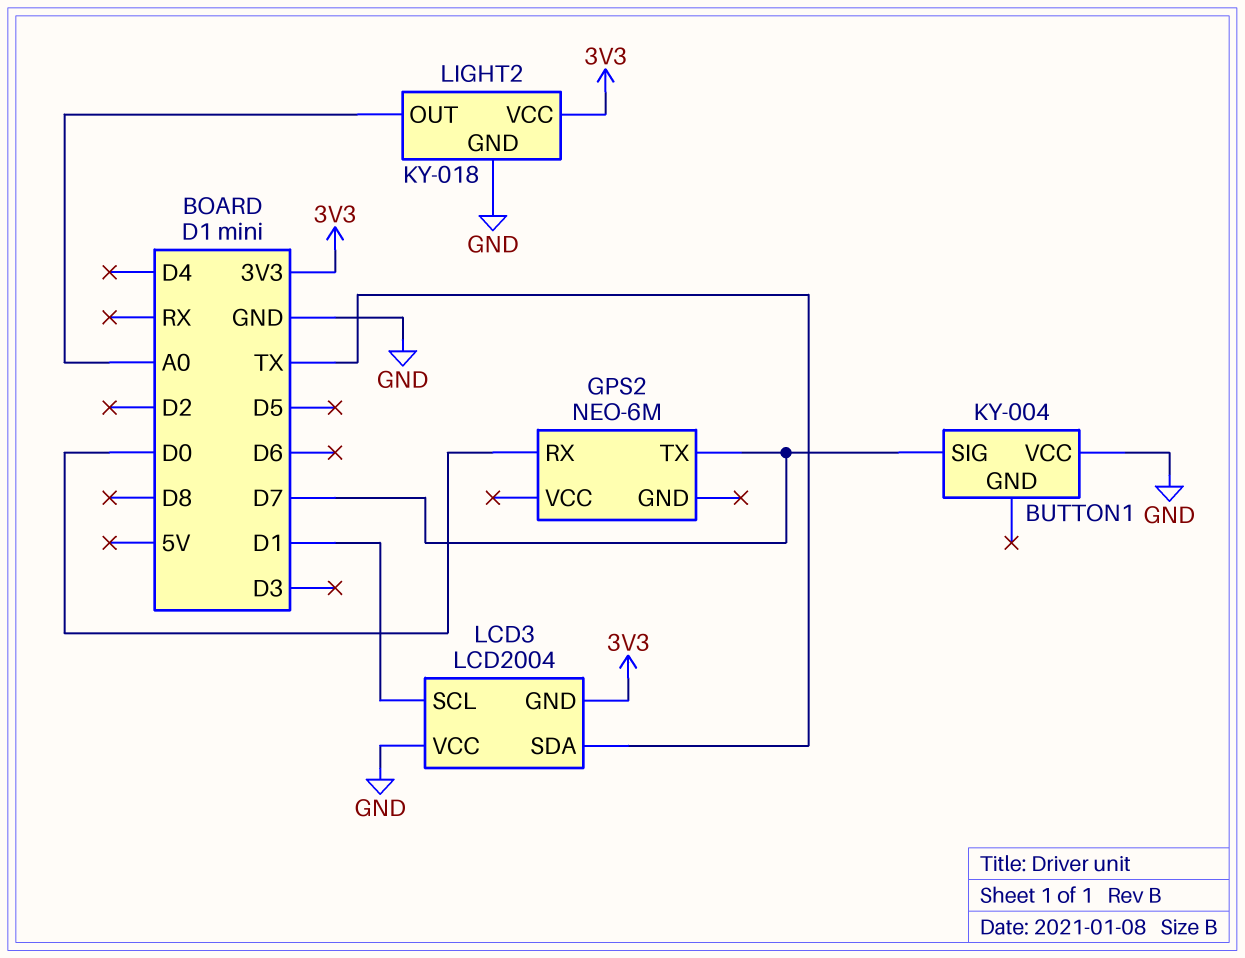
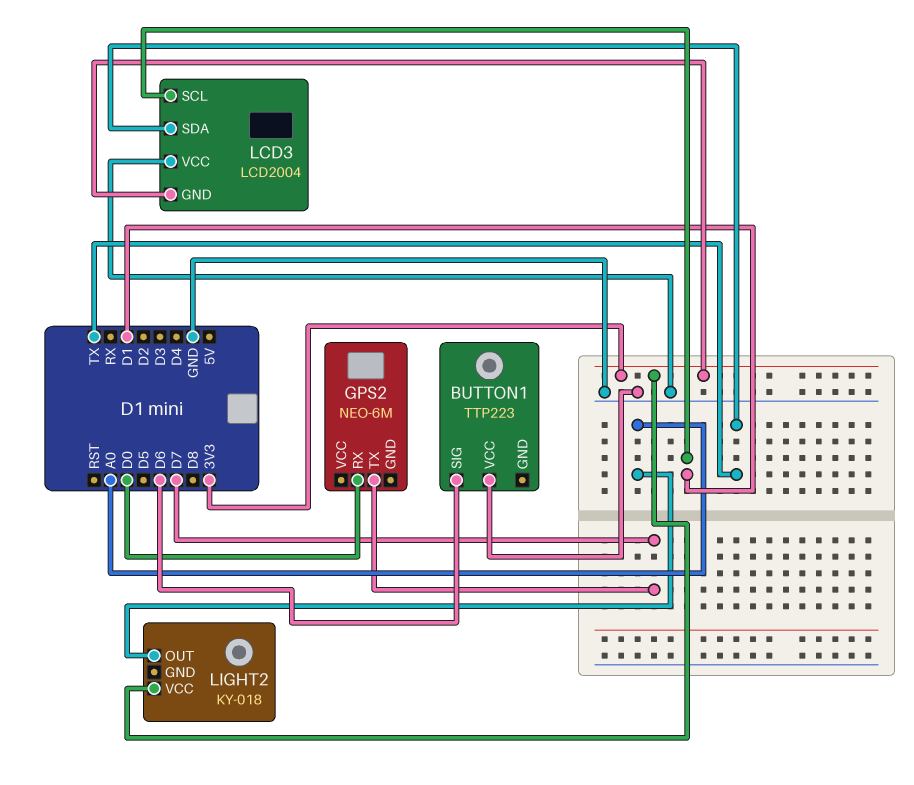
BUTTON1: KY-004 -> TTP223
BUTTON1 pin SIG: D7 -> D6
LIGHT2 pin GND: GND -> none

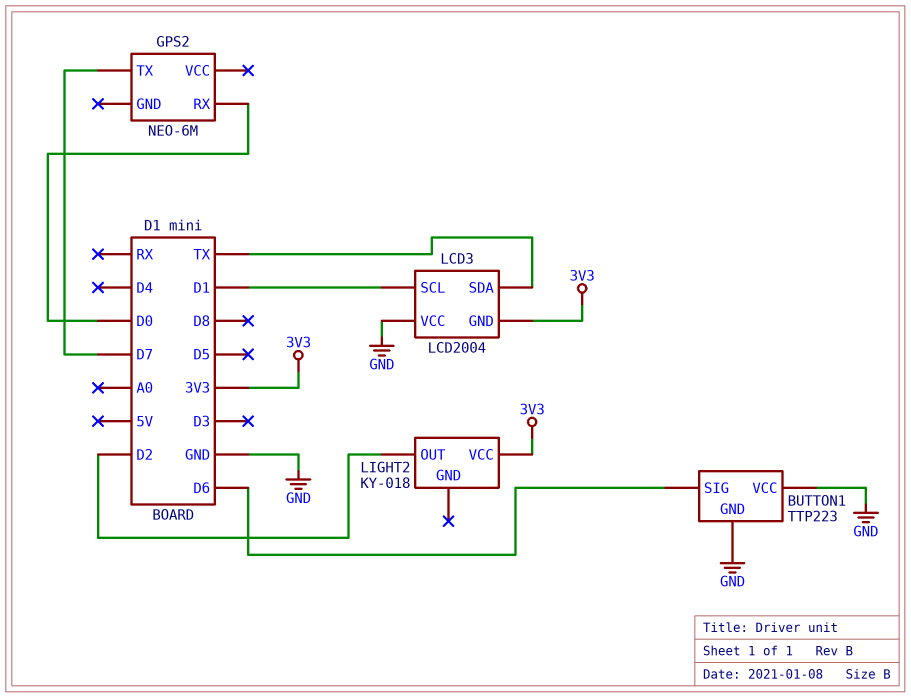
BUTTON1 pin GND: none -> GND
LIGHT2 pin OUT: A0 -> D2

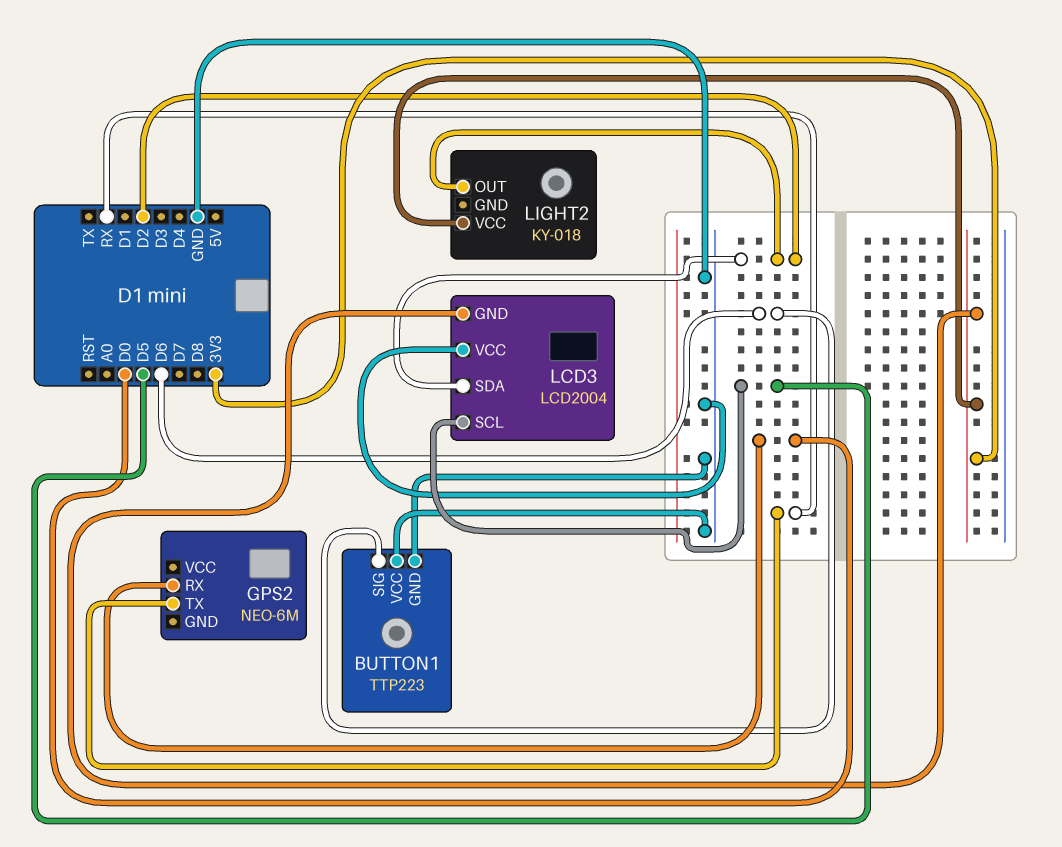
GPS2 pin TX: D7 -> RX
LCD3 pin SCL: D1 -> D5
LCD3 pin SDA: TX -> D2

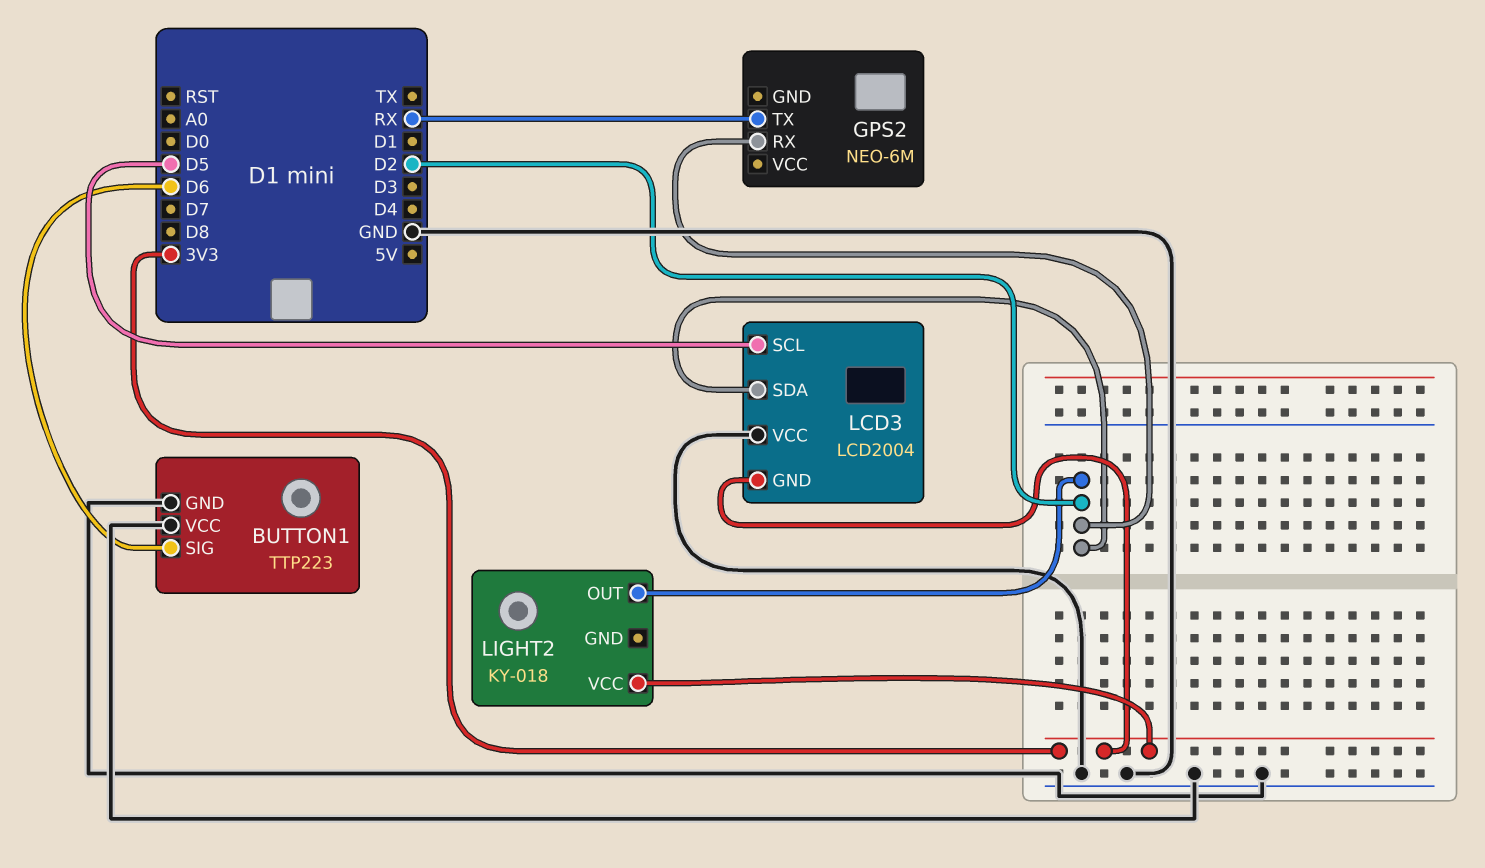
GPS2 pin RX: D0 -> D2

